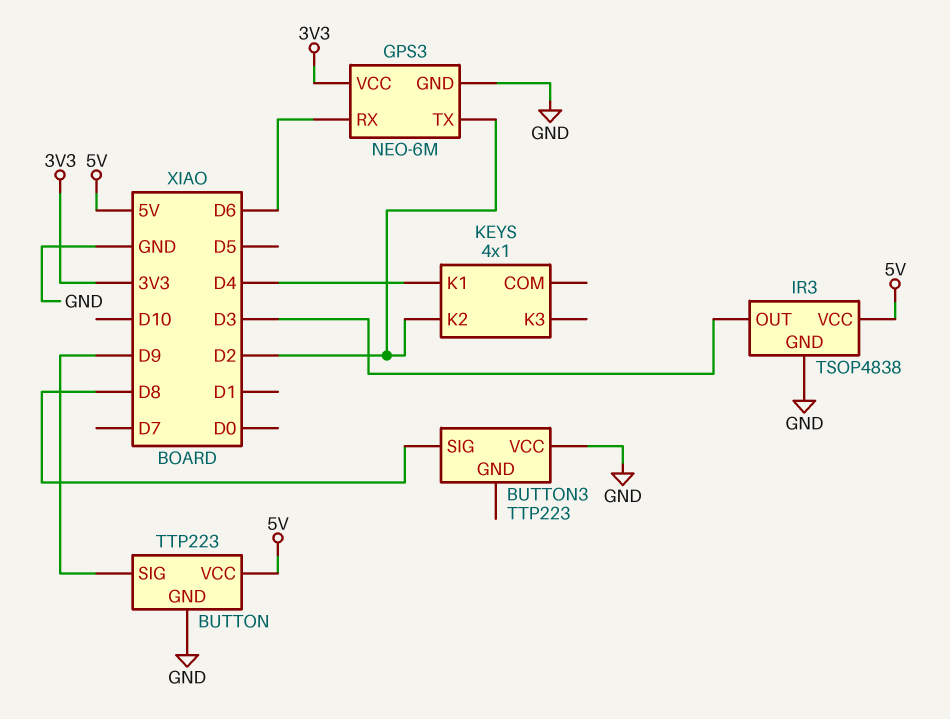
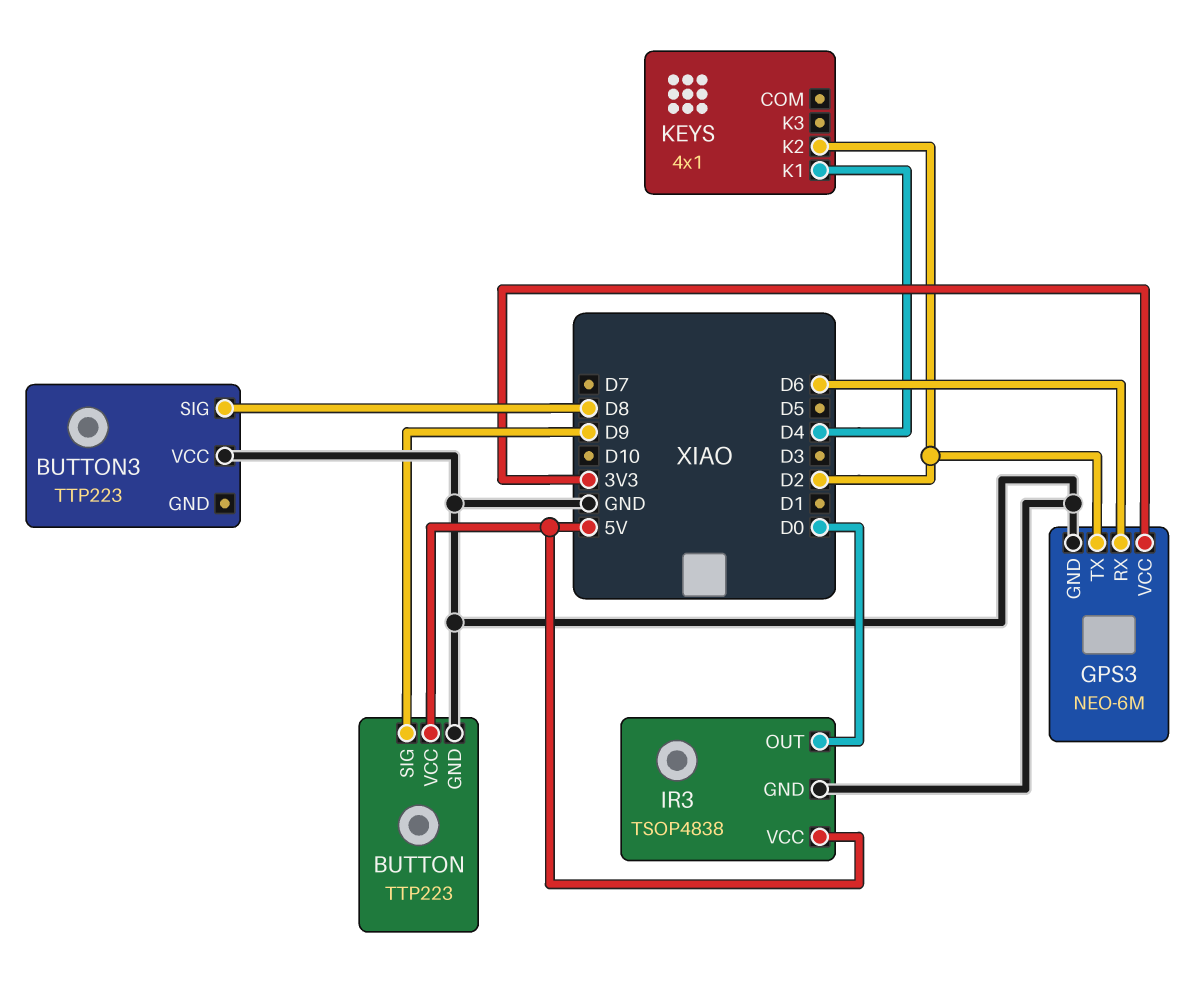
IR3 pin OUT: D3 -> D0

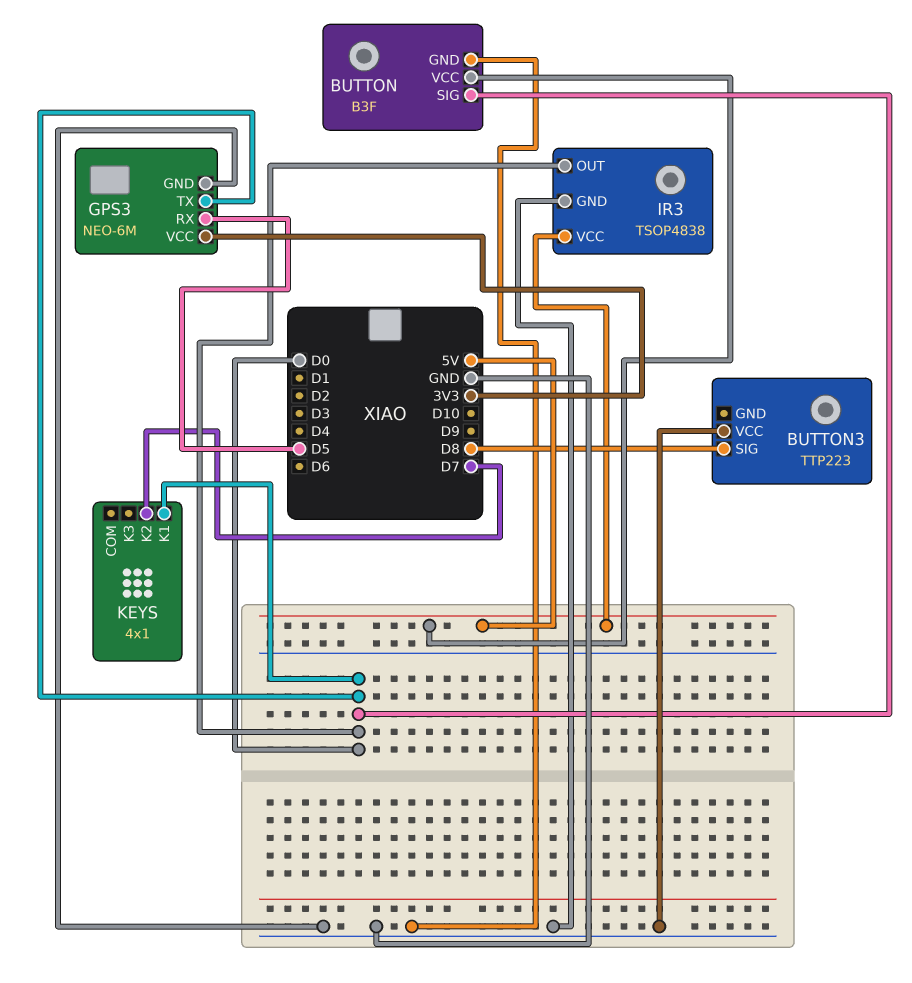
BUTTON: TTP223 -> B3F
BUTTON pin SIG: D9 -> D0
GPS3 pin RX: D6 -> D5
GPS3 pin TX: D2 -> D0
KEYS pin K1: D4 -> D0
KEYS pin K2: D2 -> D7

